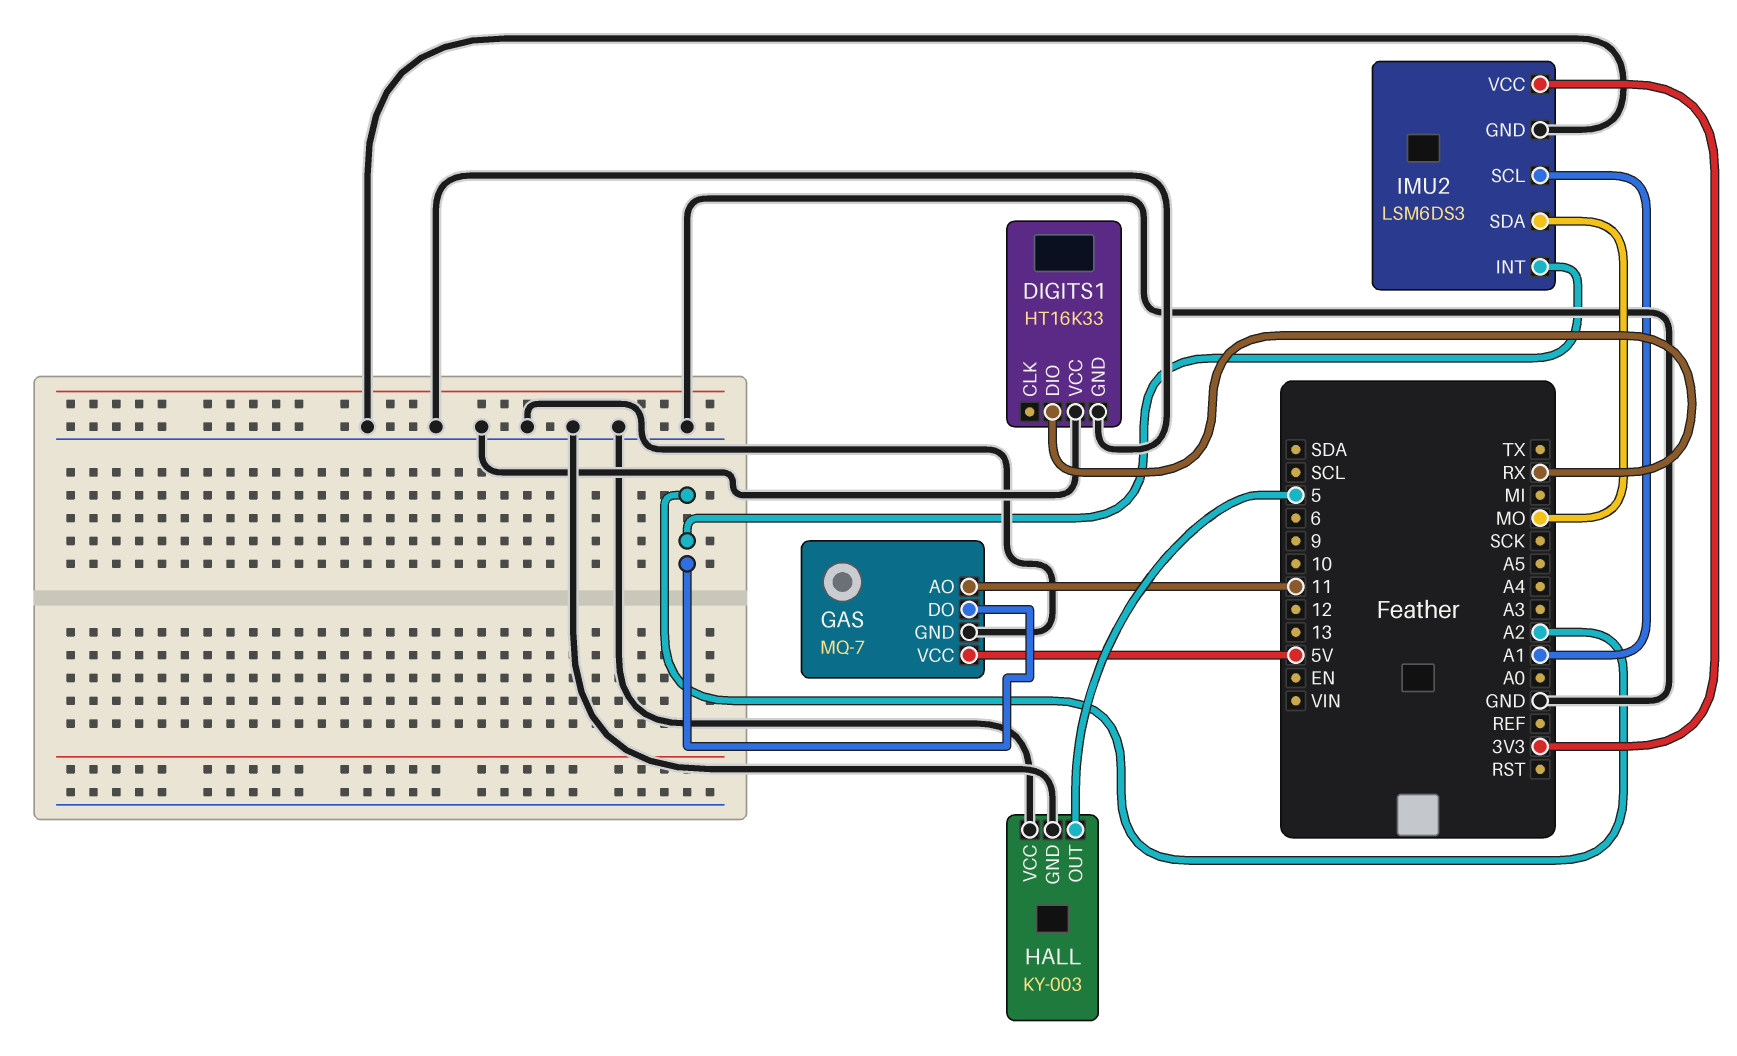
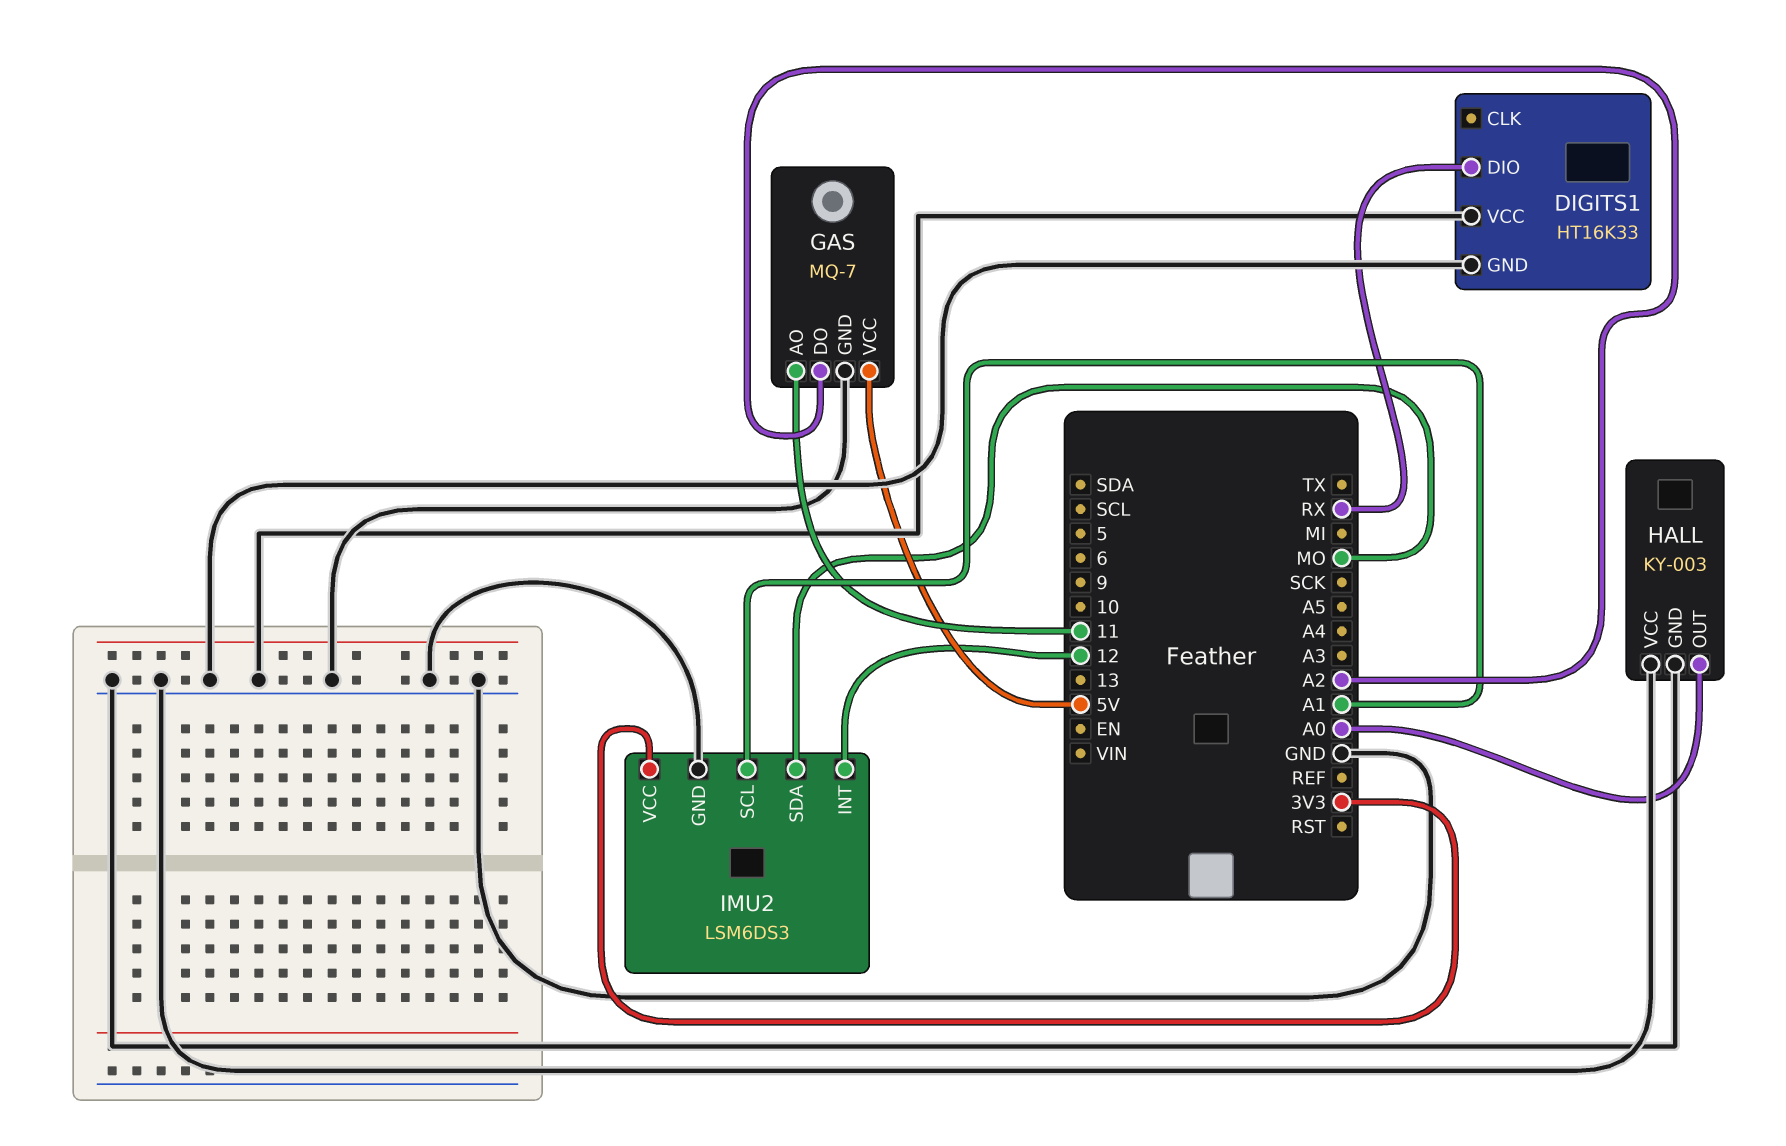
HALL pin OUT: 5 -> A0
IMU2 pin INT: A2 -> 12

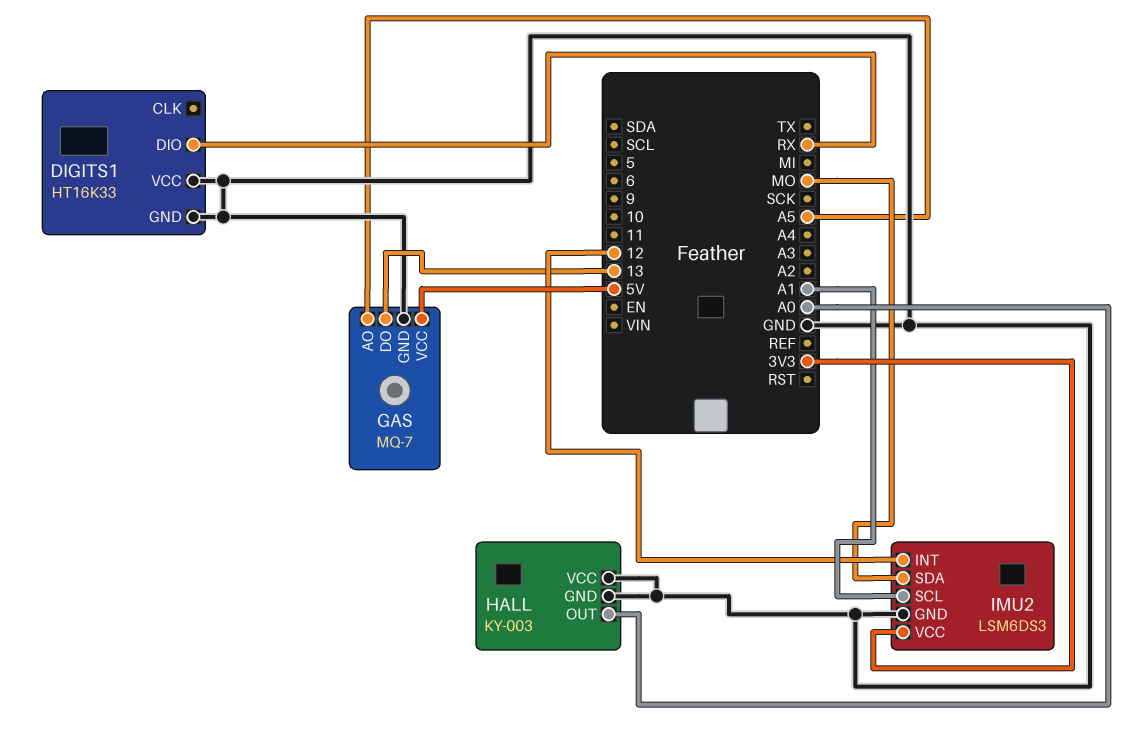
GAS pin AO: 11 -> A5
GAS pin DO: A2 -> 13

